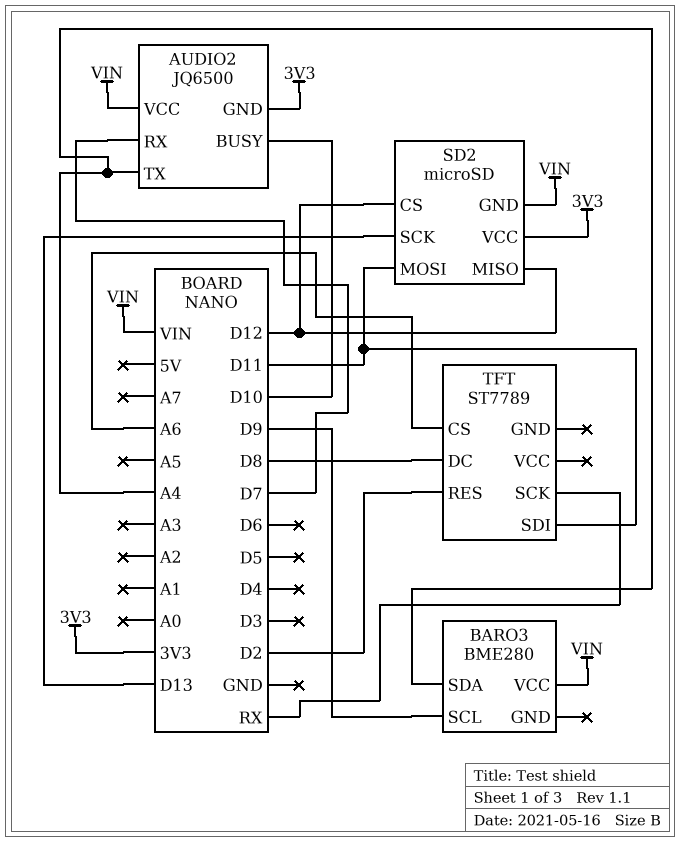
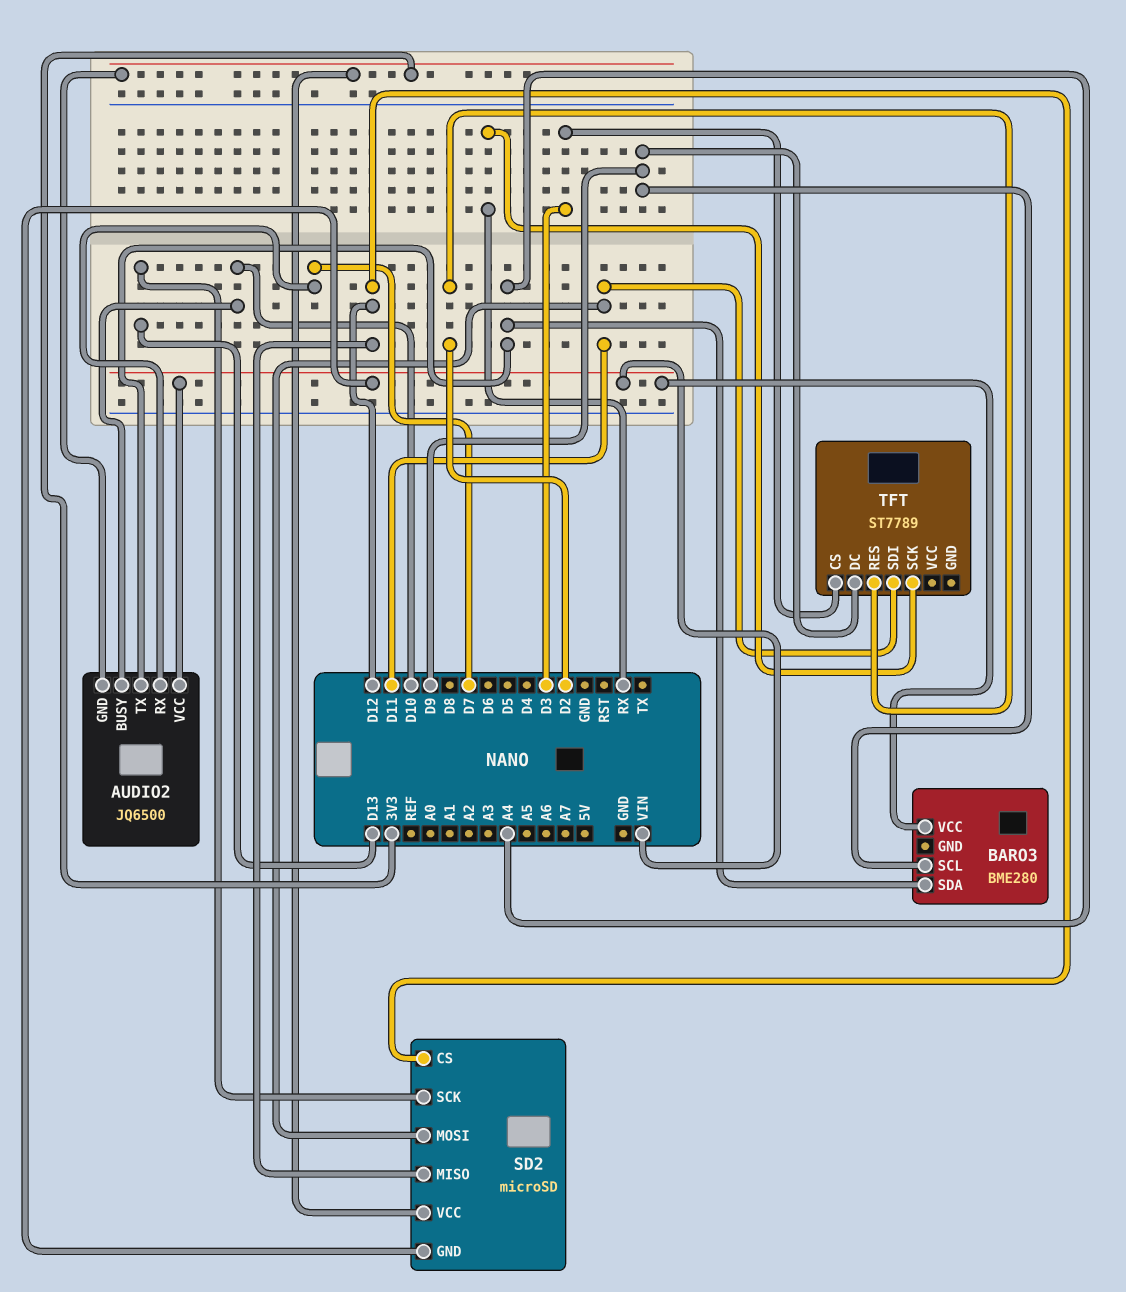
TFT pin CS: A6 -> D3
TFT pin DC: D8 -> D9

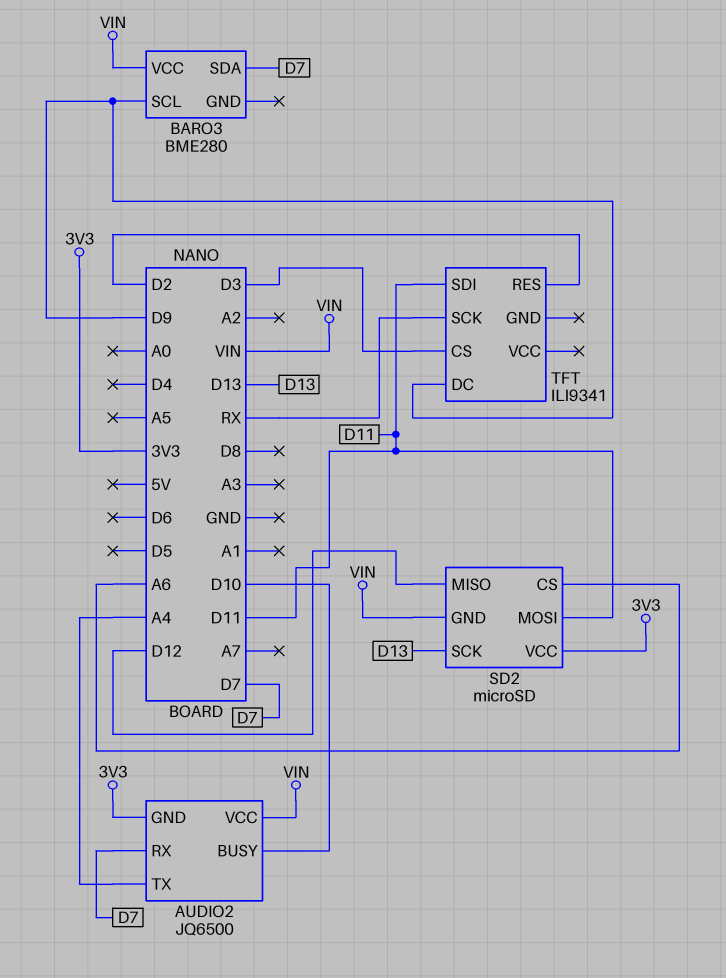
BARO3 pin SDA: A4 -> D7
SD2 pin CS: D12 -> A6
TFT: ST7789 -> ILI9341

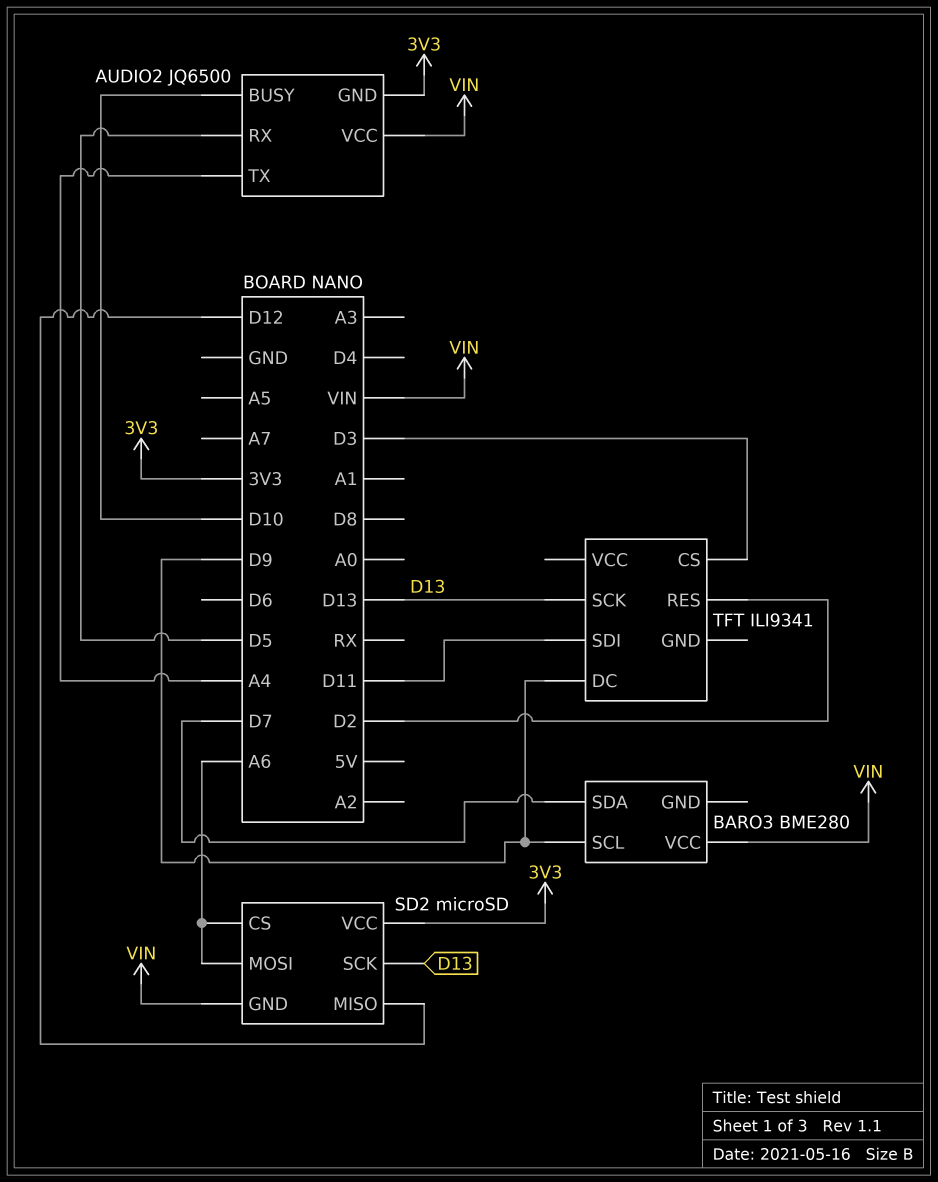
AUDIO2 pin RX: D7 -> D5
SD2 pin MOSI: D11 -> A6
TFT pin SCK: RX -> D13

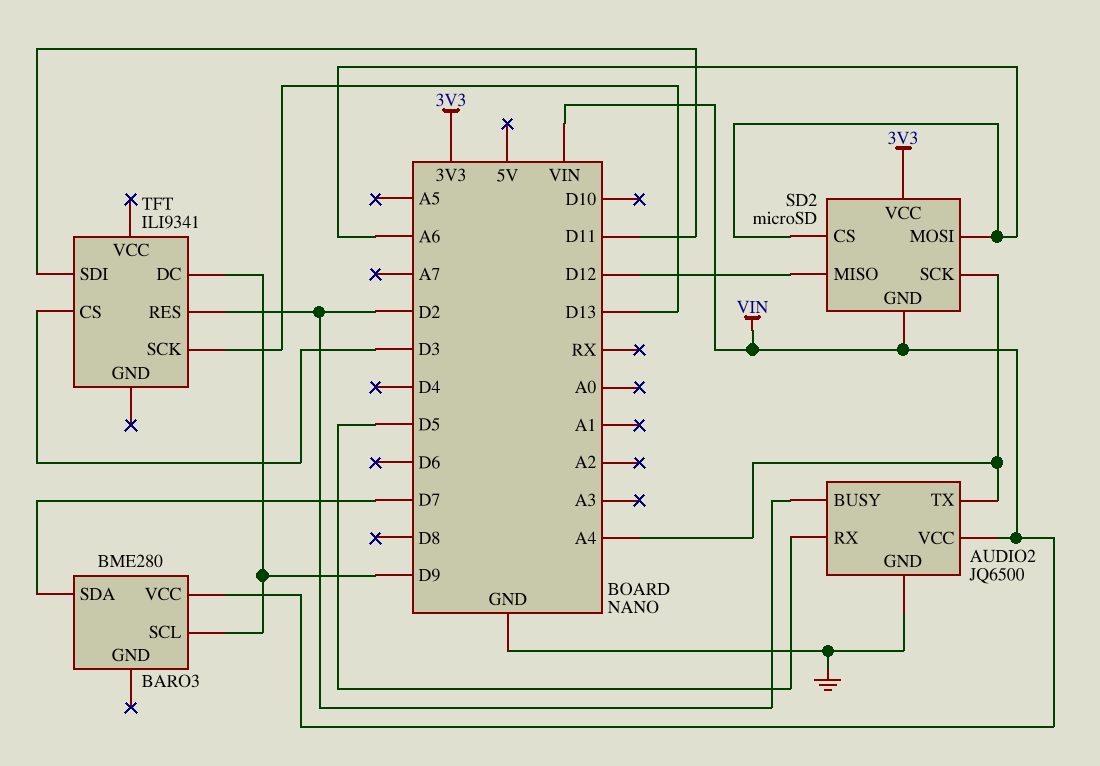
AUDIO2 pin BUSY: D10 -> D2
AUDIO2 pin GND: 3V3 -> GND
SD2 pin SCK: D13 -> A4

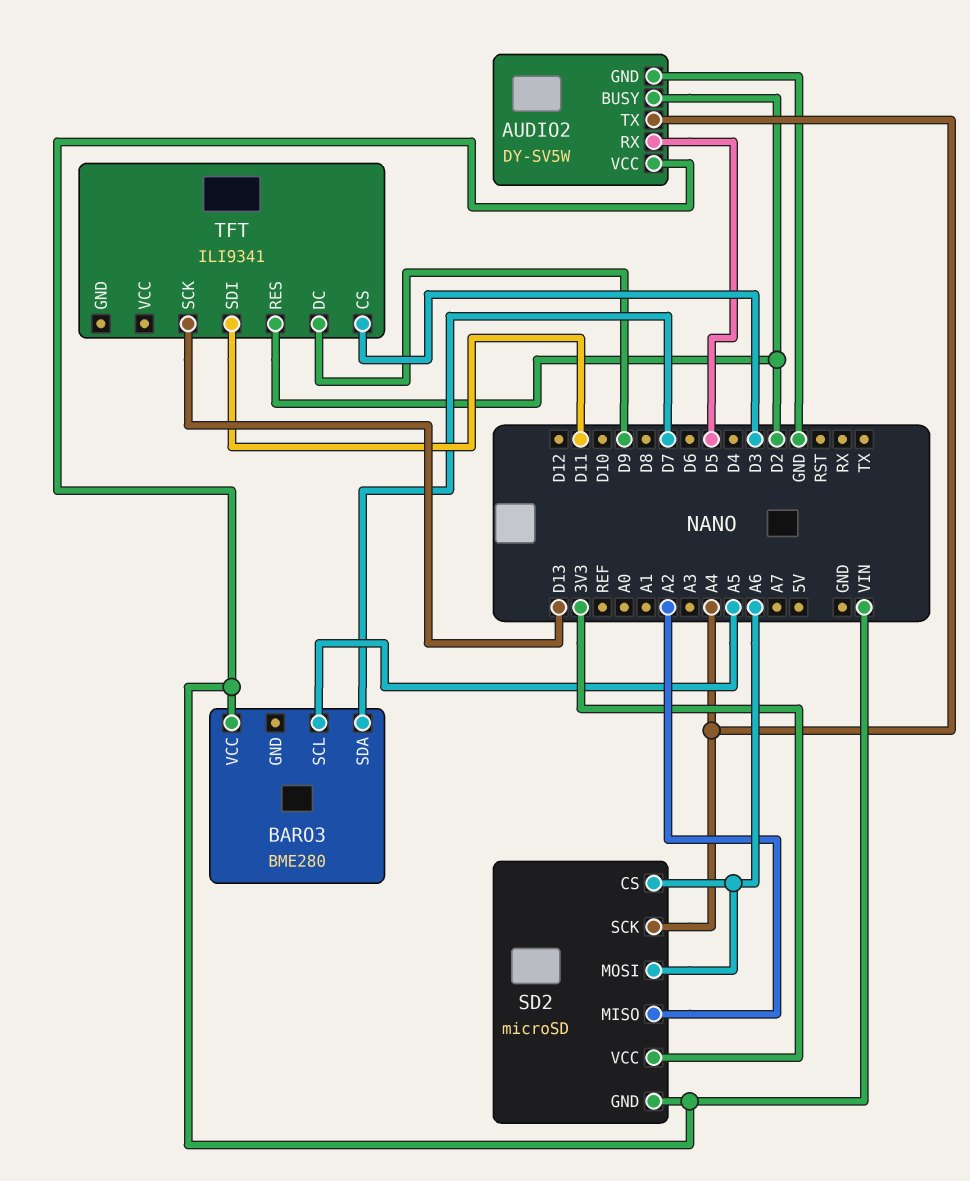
AUDIO2: JQ6500 -> DY-SV5W
BARO3 pin SCL: D9 -> A5
SD2 pin MISO: D12 -> A2

